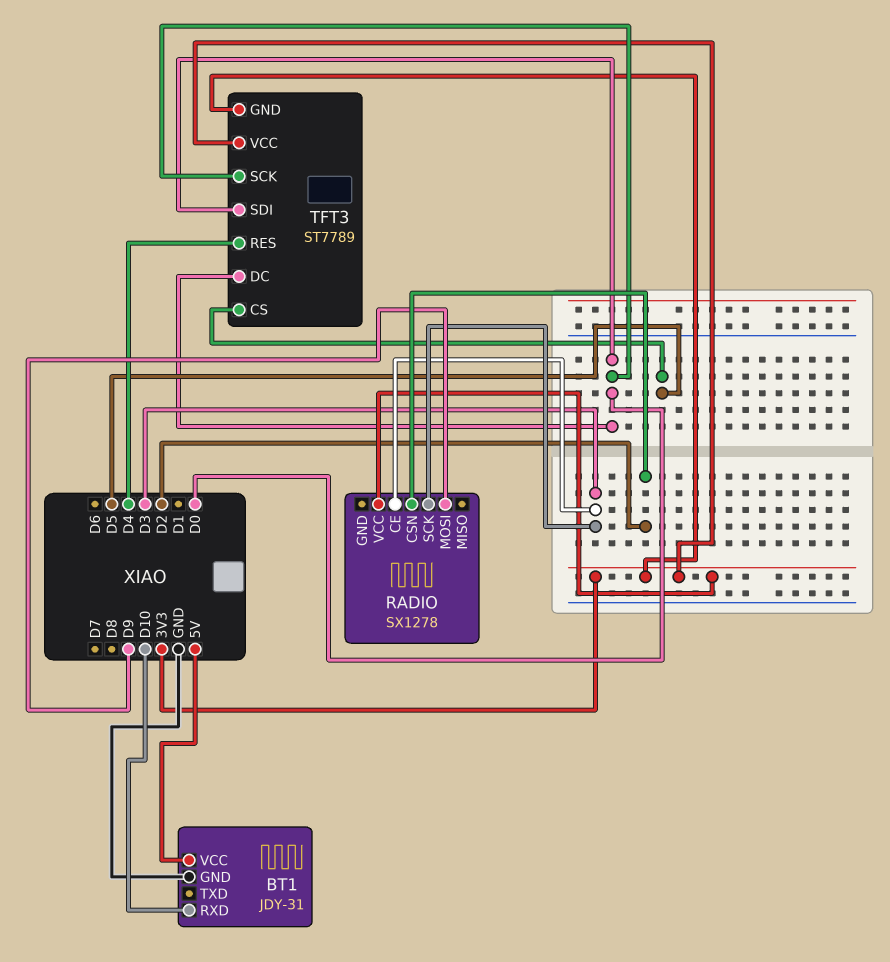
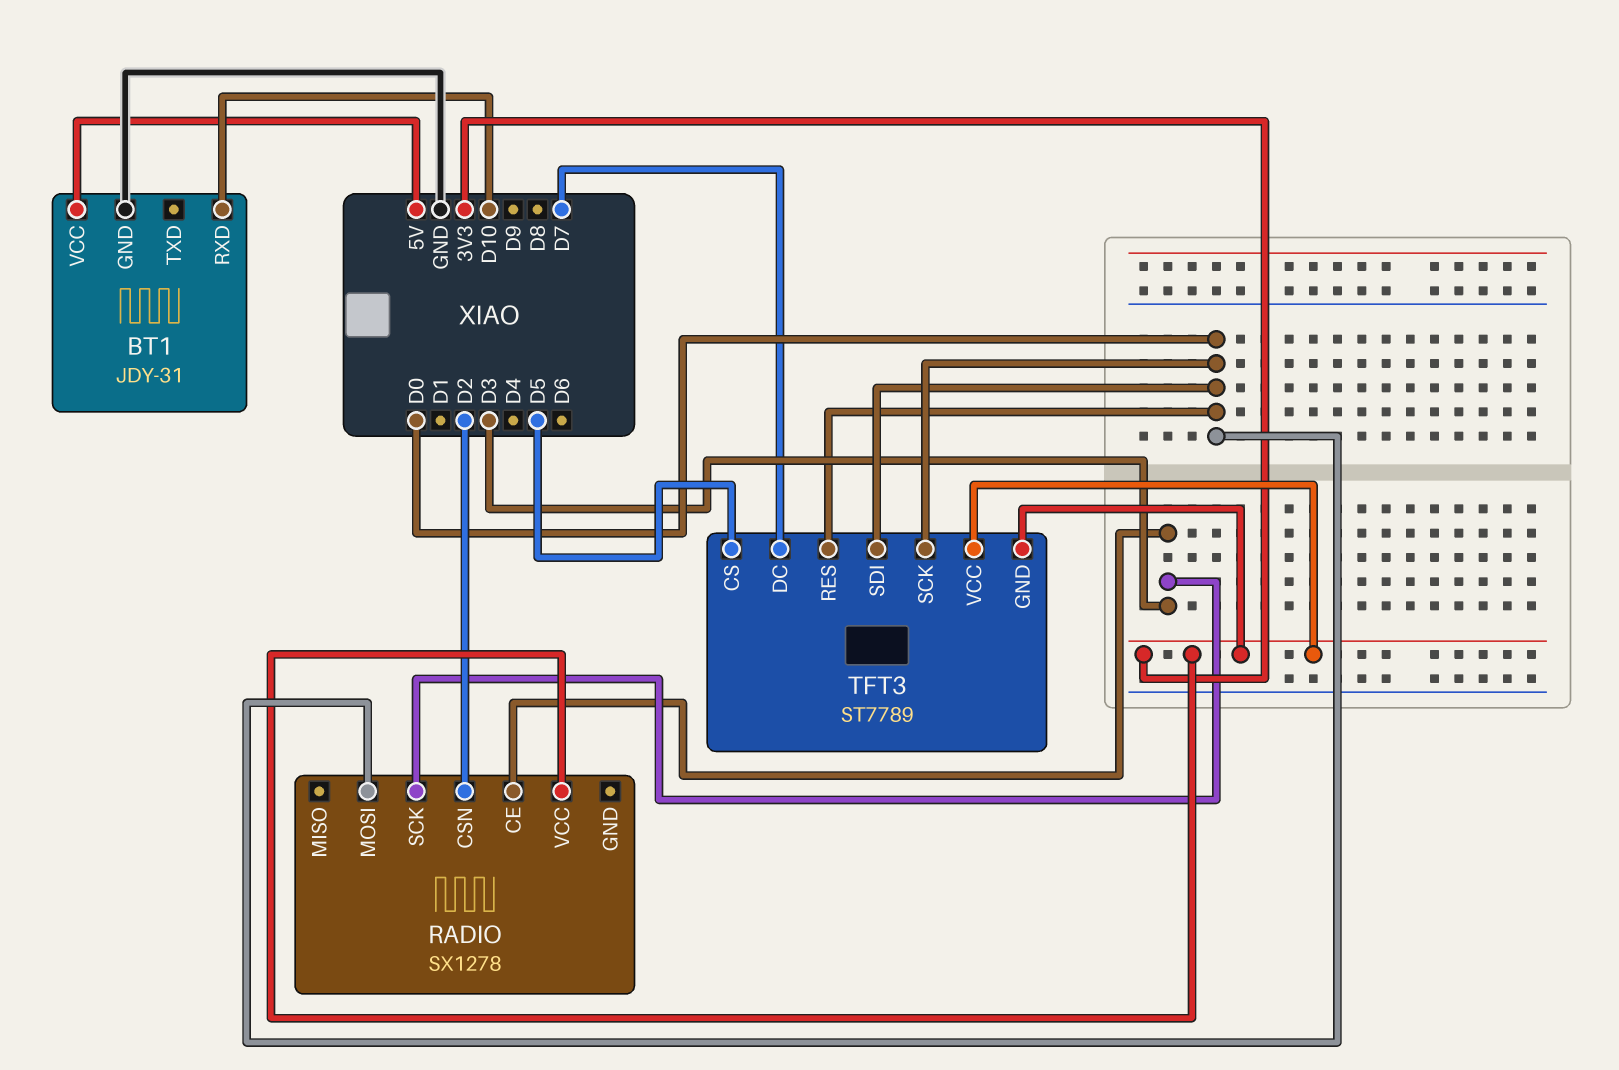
RADIO pin MOSI: D9 -> D0
TFT3 pin DC: D0 -> D7
TFT3 pin RES: D4 -> D0

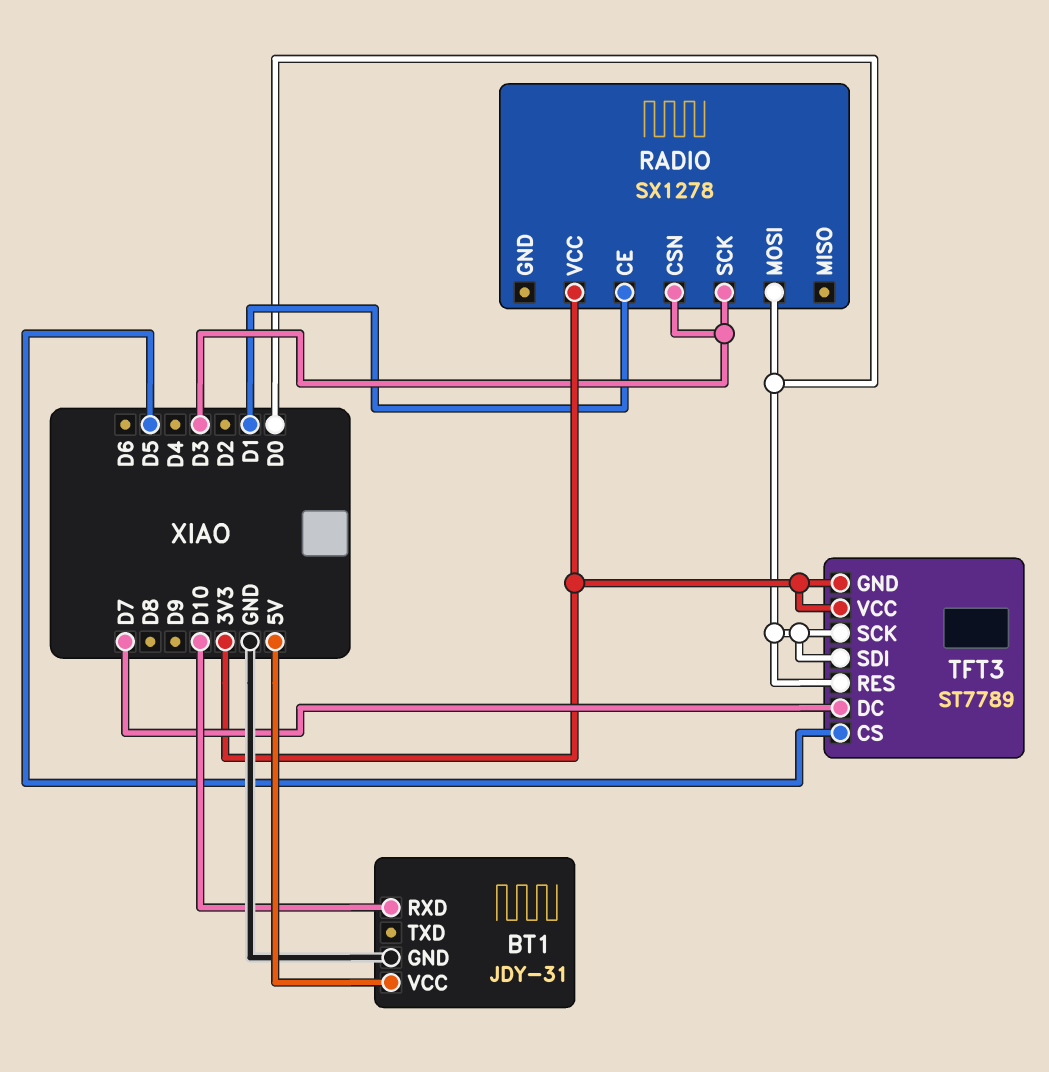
RADIO pin CE: D3 -> D1
RADIO pin CSN: D2 -> D3

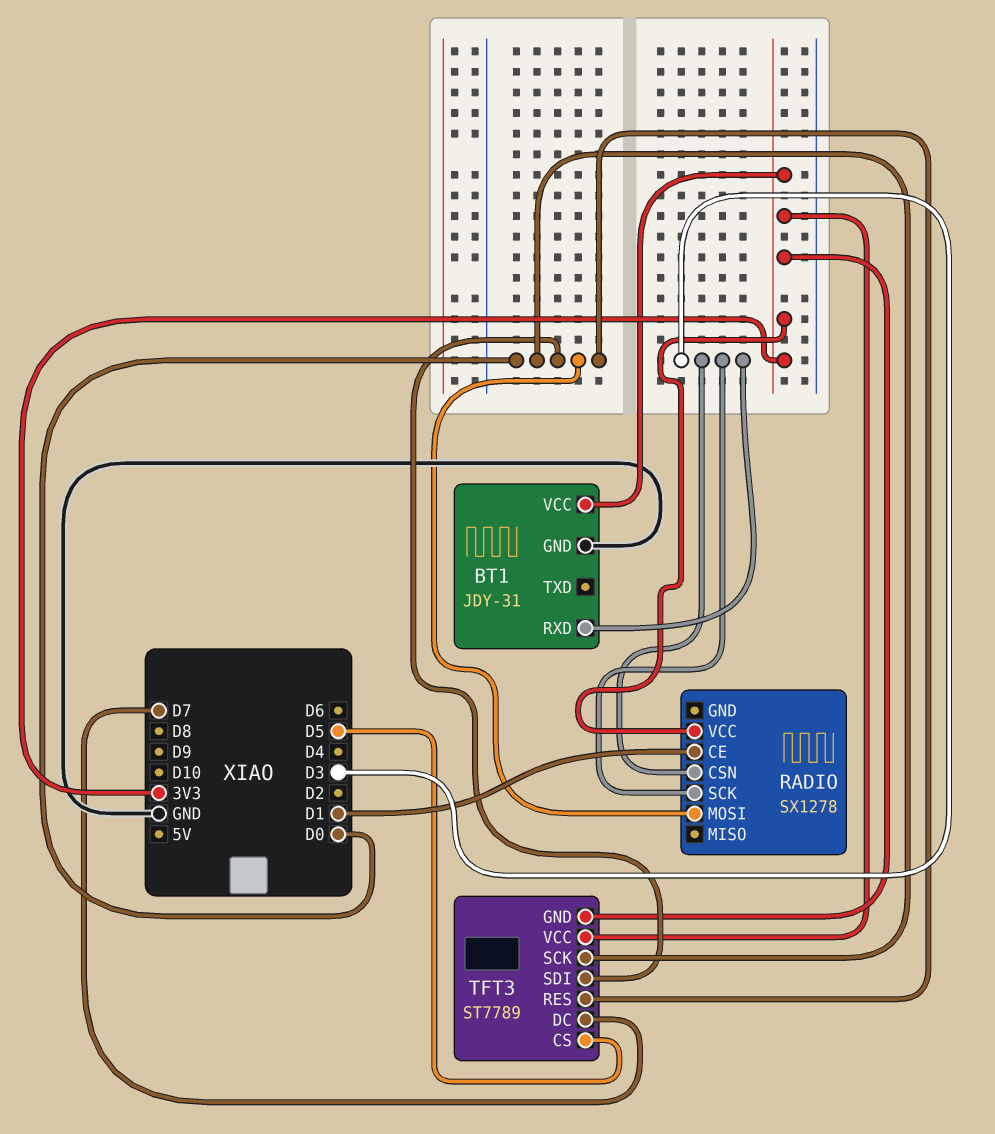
BT1 pin RXD: D10 -> D3
BT1 pin VCC: 5V -> 3V3

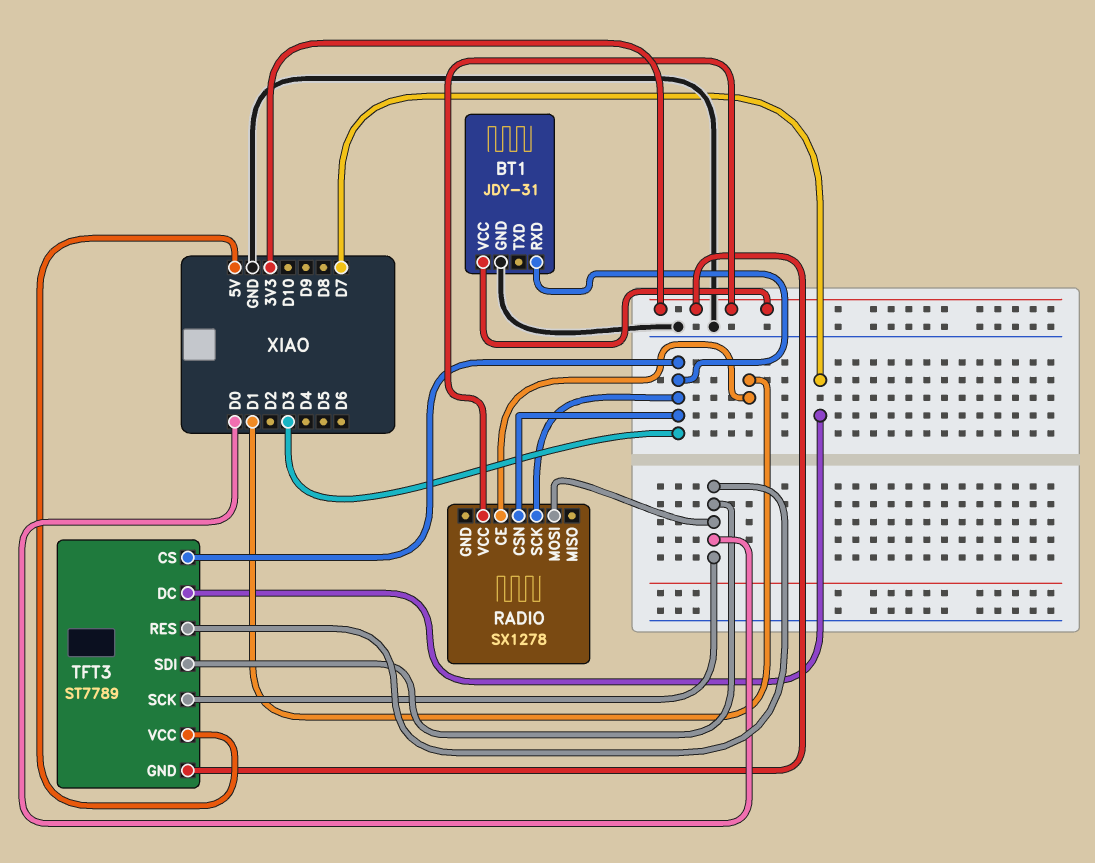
TFT3 pin CS: D5 -> D3
TFT3 pin VCC: 3V3 -> 5V

